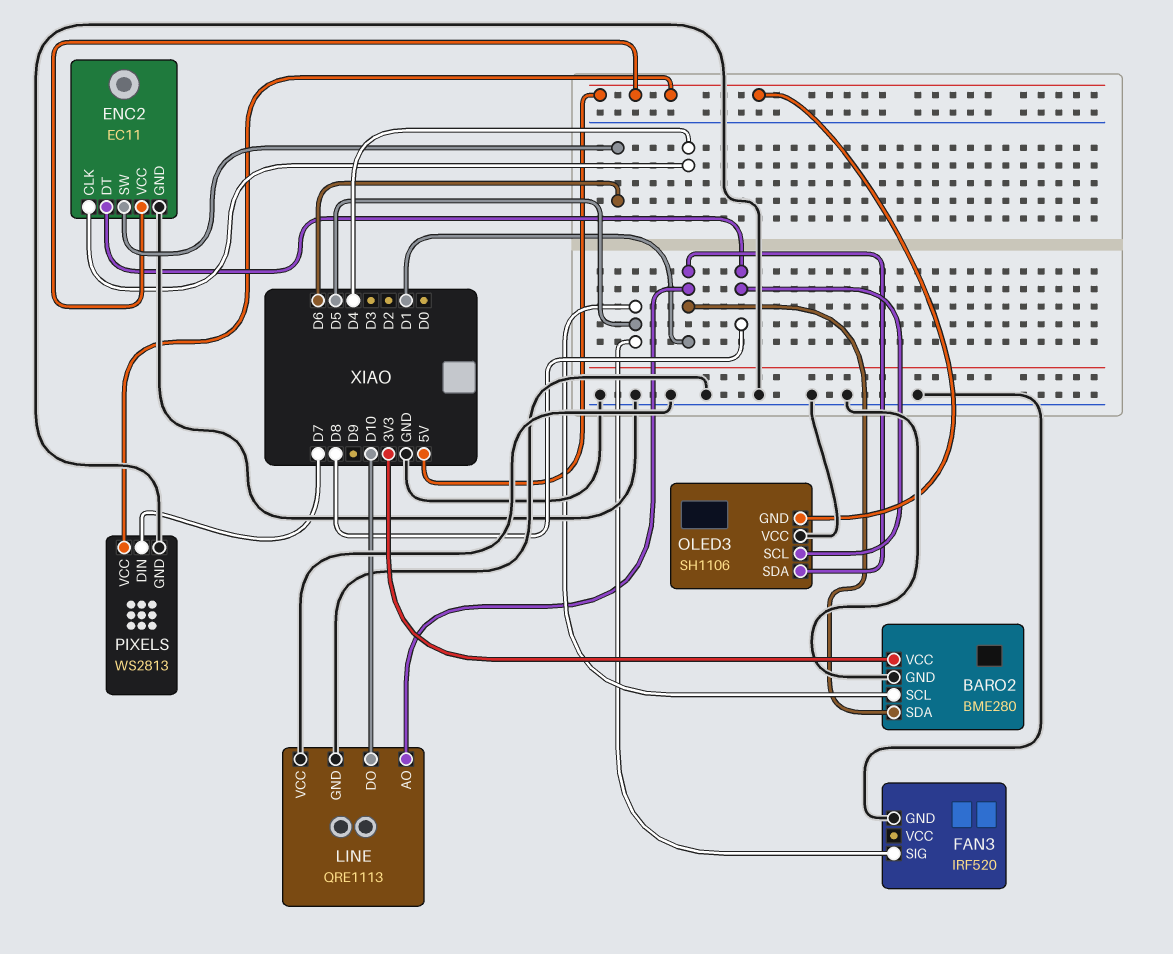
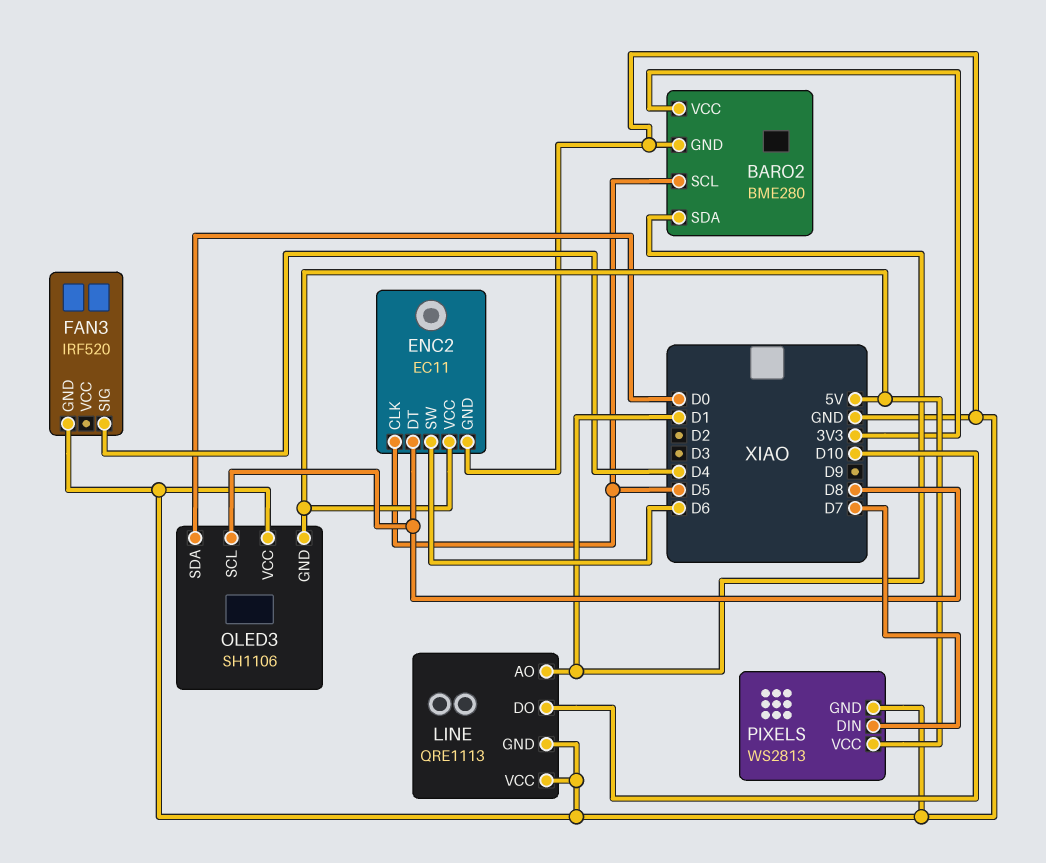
ENC2 pin CLK: D4 -> D5
FAN3 pin SIG: D5 -> D4
OLED3 pin SDA: D1 -> D0

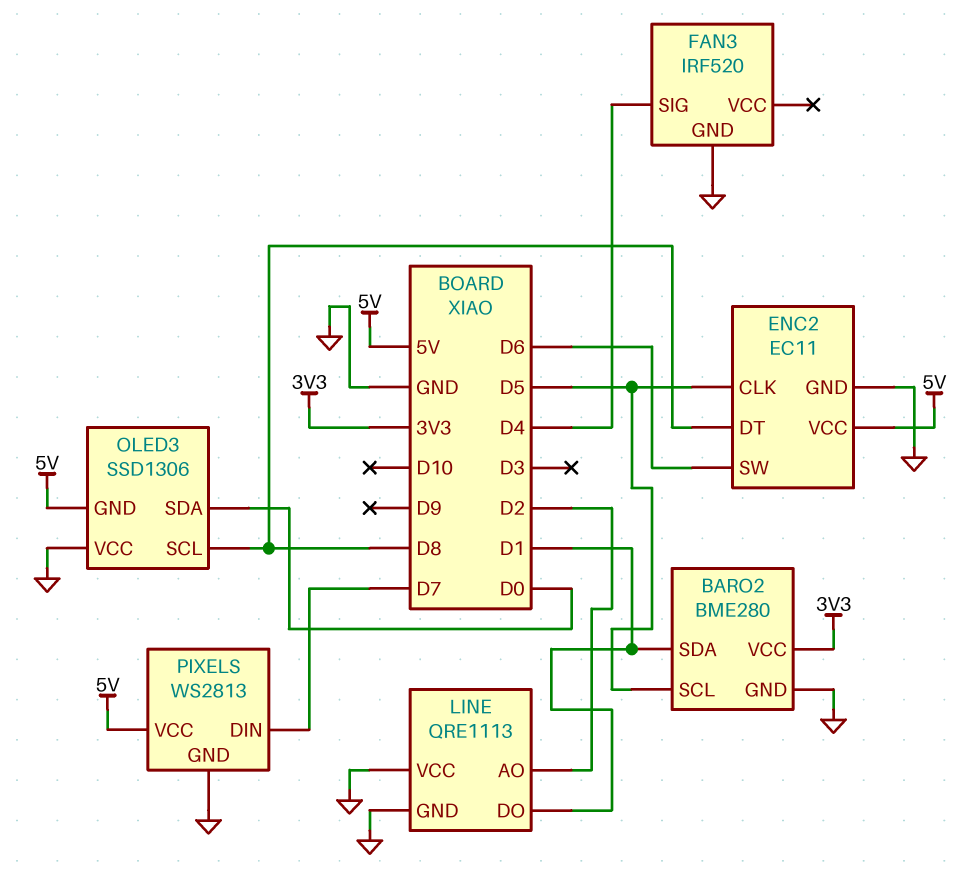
LINE pin AO: D1 -> D2
LINE pin DO: D10 -> D1
OLED3: SH1106 -> SSD1306

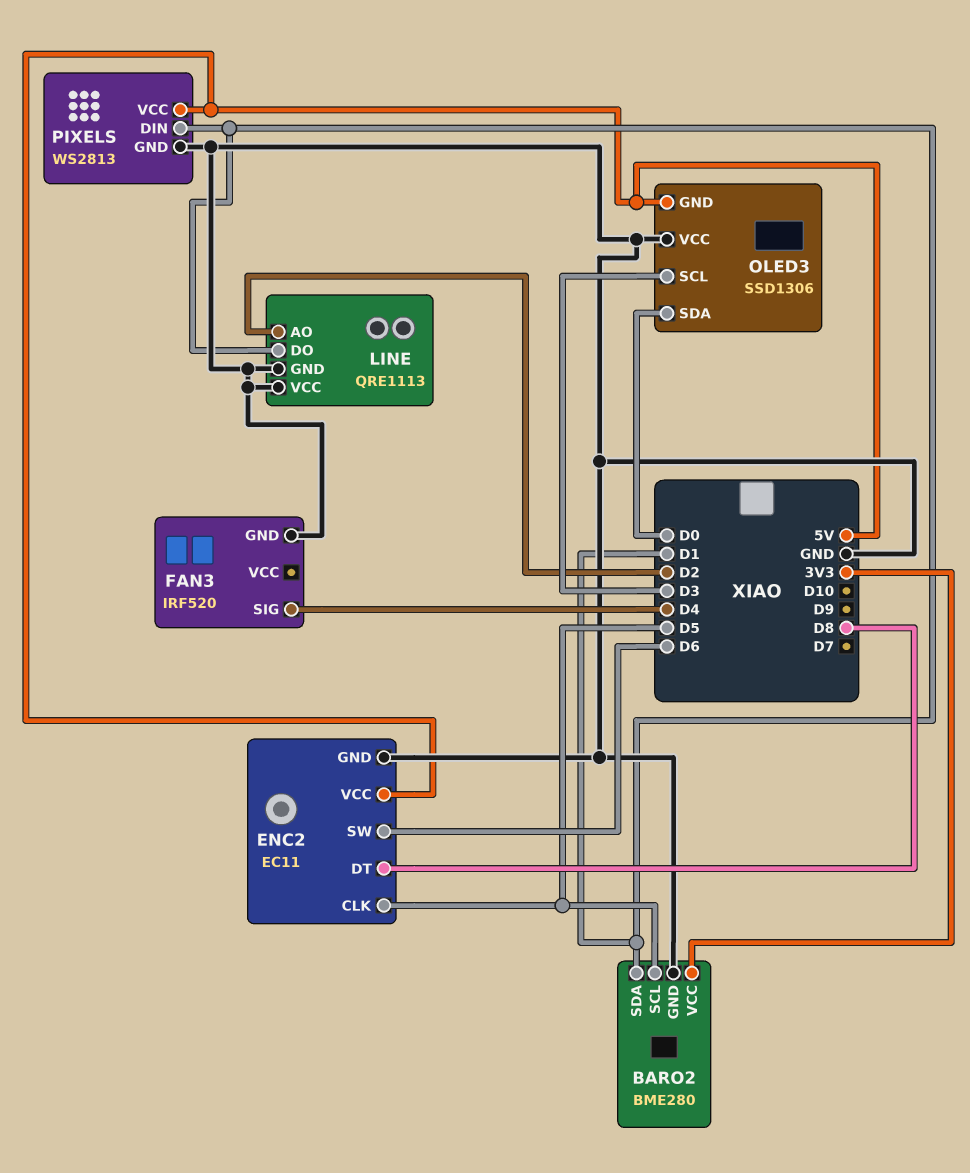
OLED3 pin SCL: D8 -> D3
PIXELS pin DIN: D7 -> D1

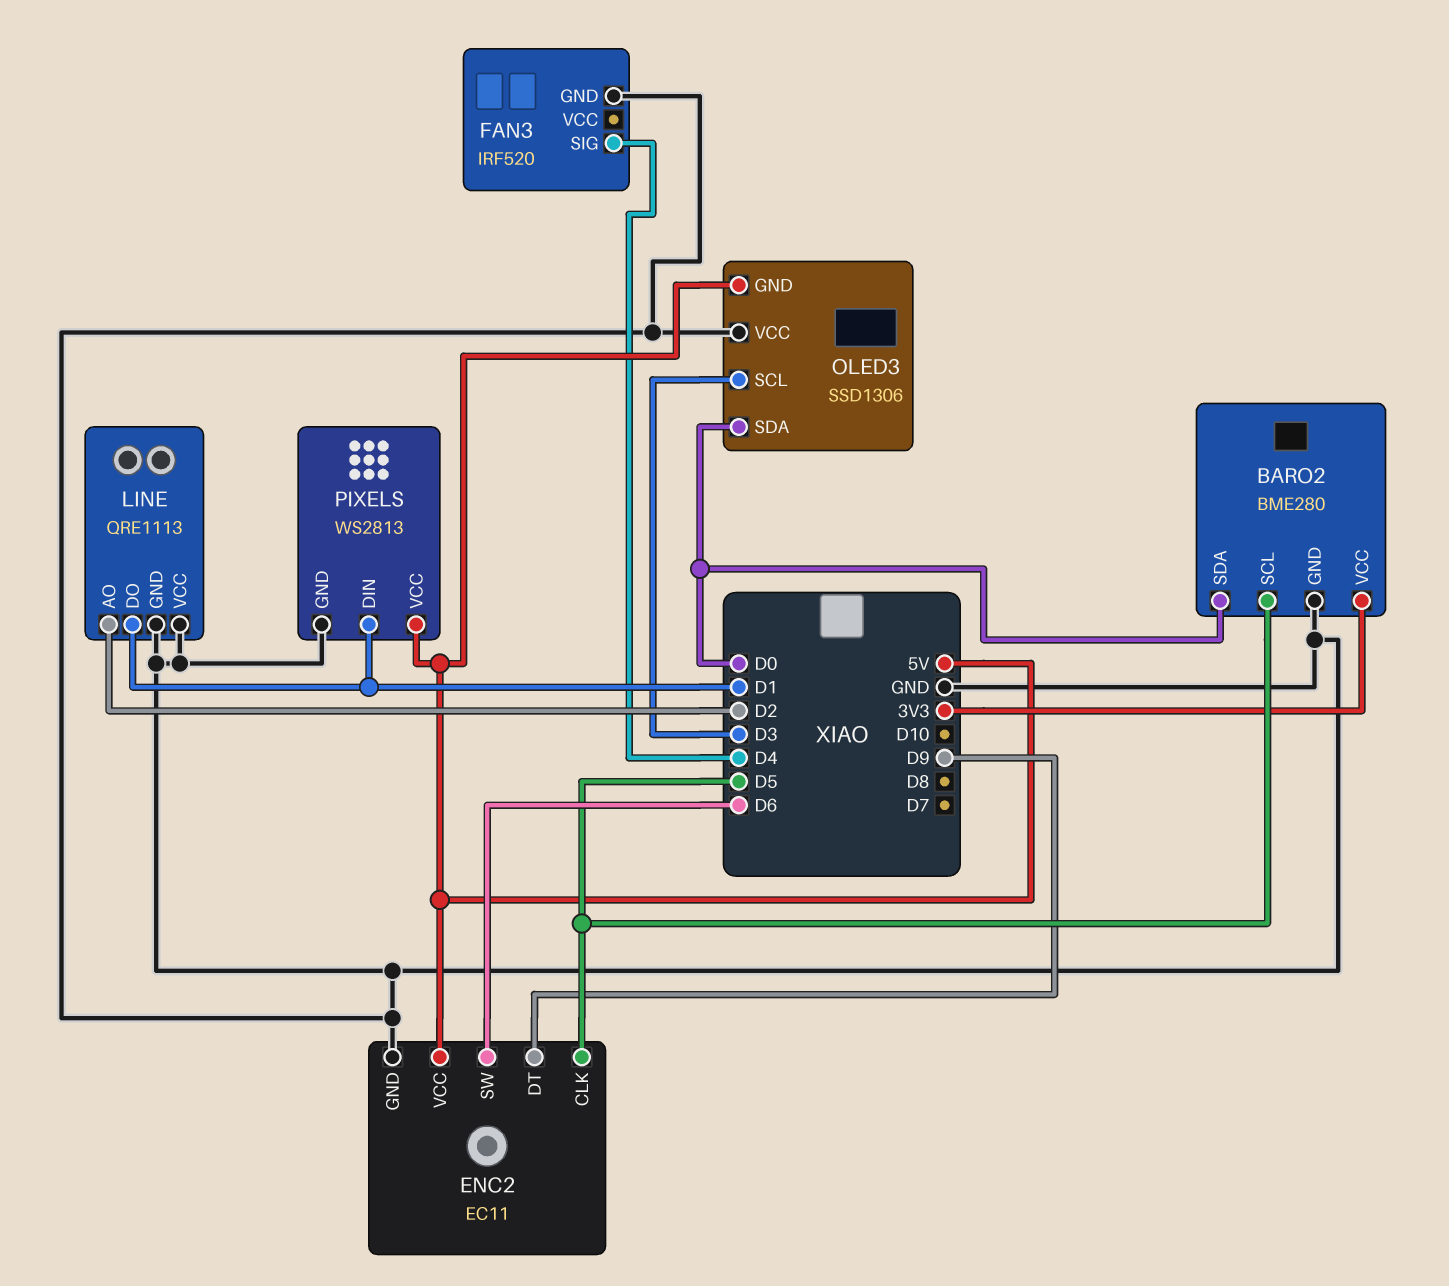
BARO2 pin SDA: D1 -> D0
ENC2 pin DT: D8 -> D9

